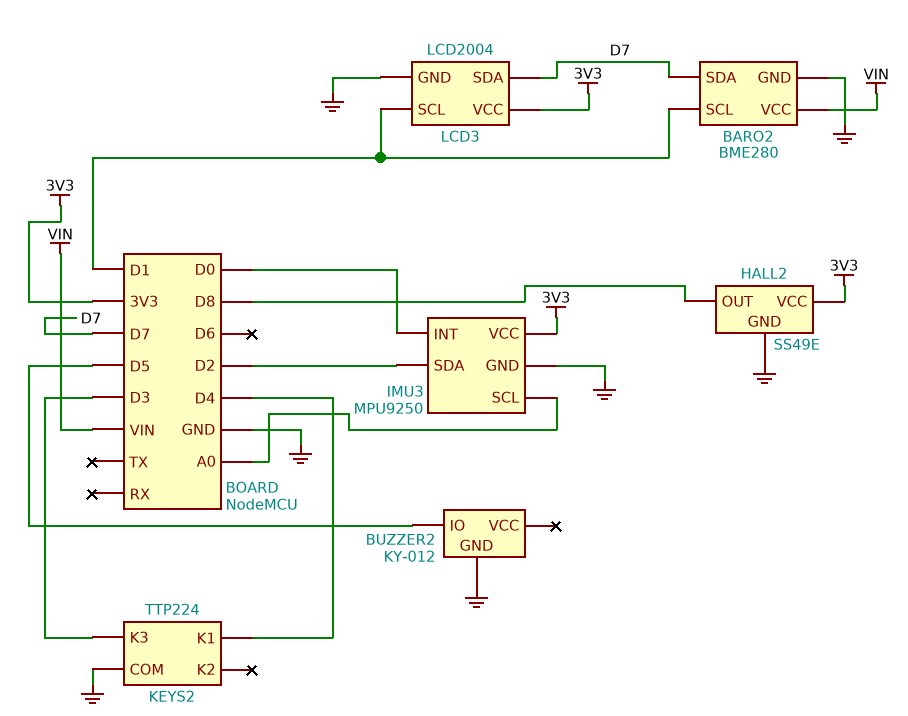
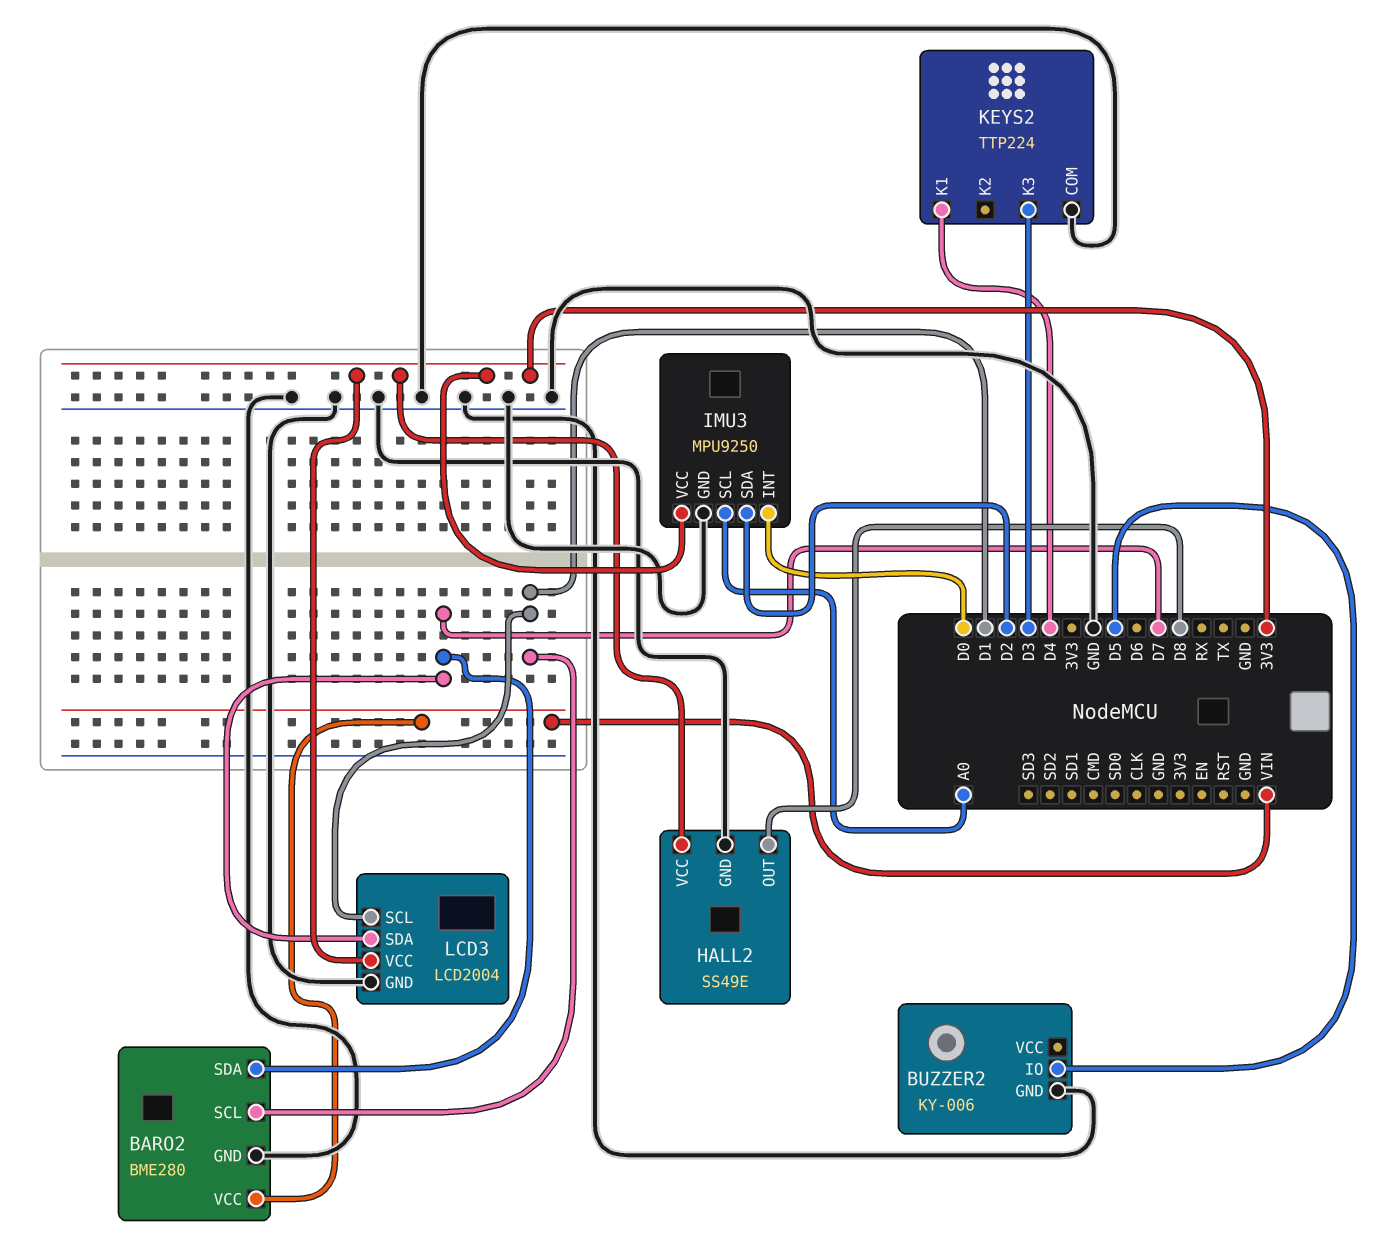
BUZZER2: KY-012 -> KY-006

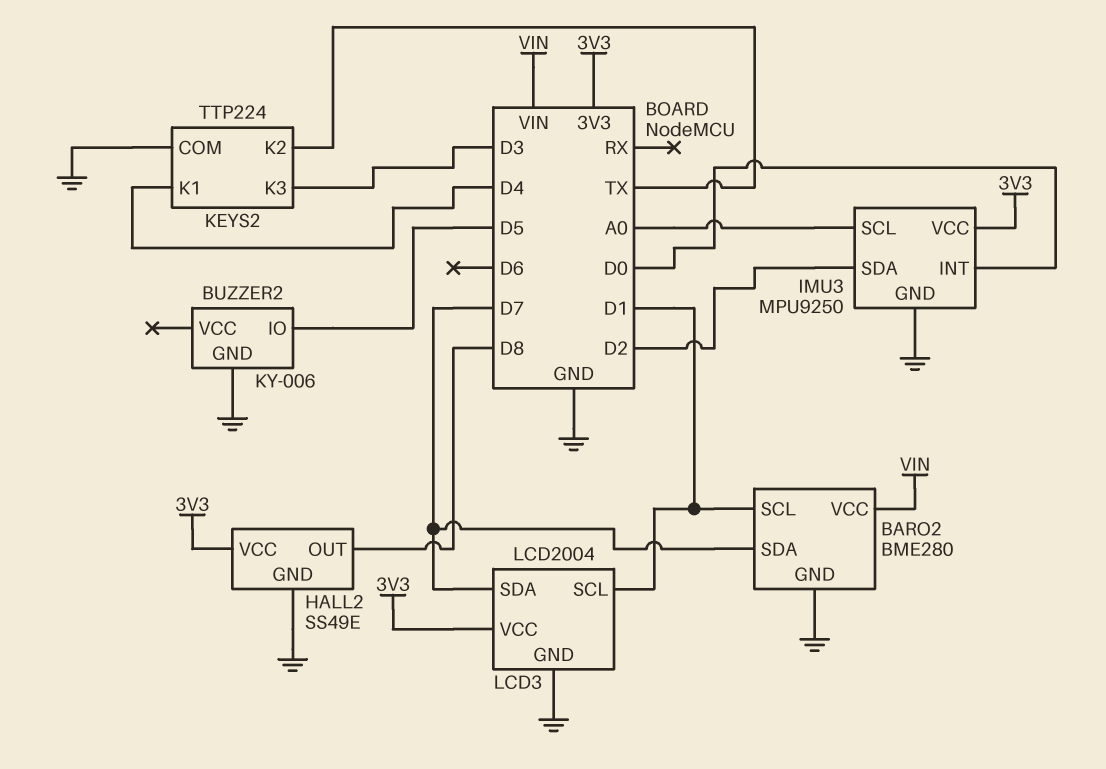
KEYS2 pin K2: none -> TX

